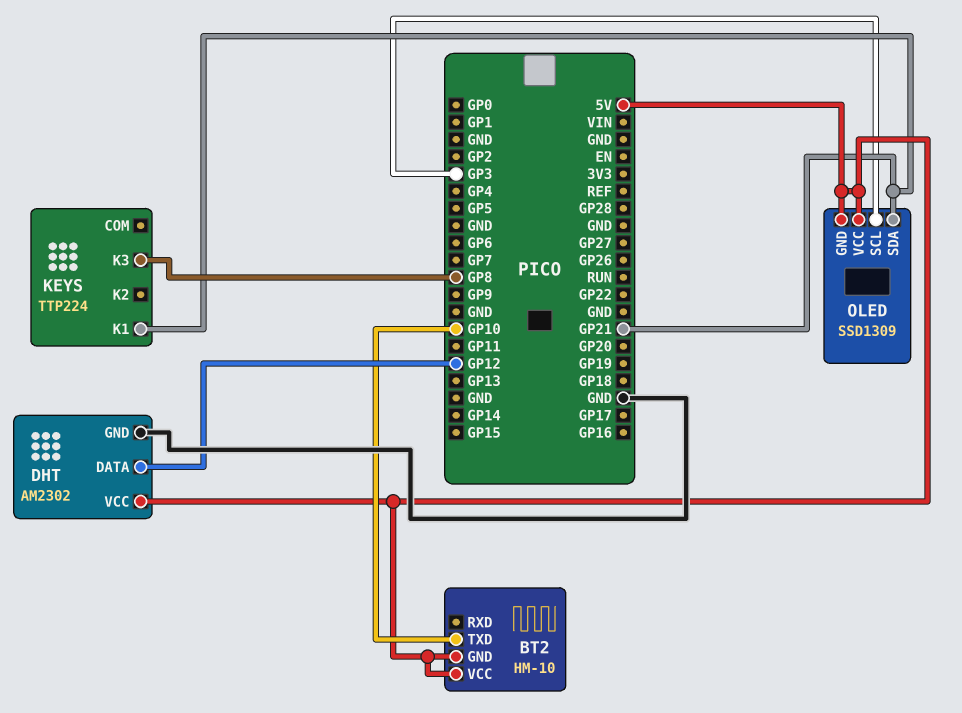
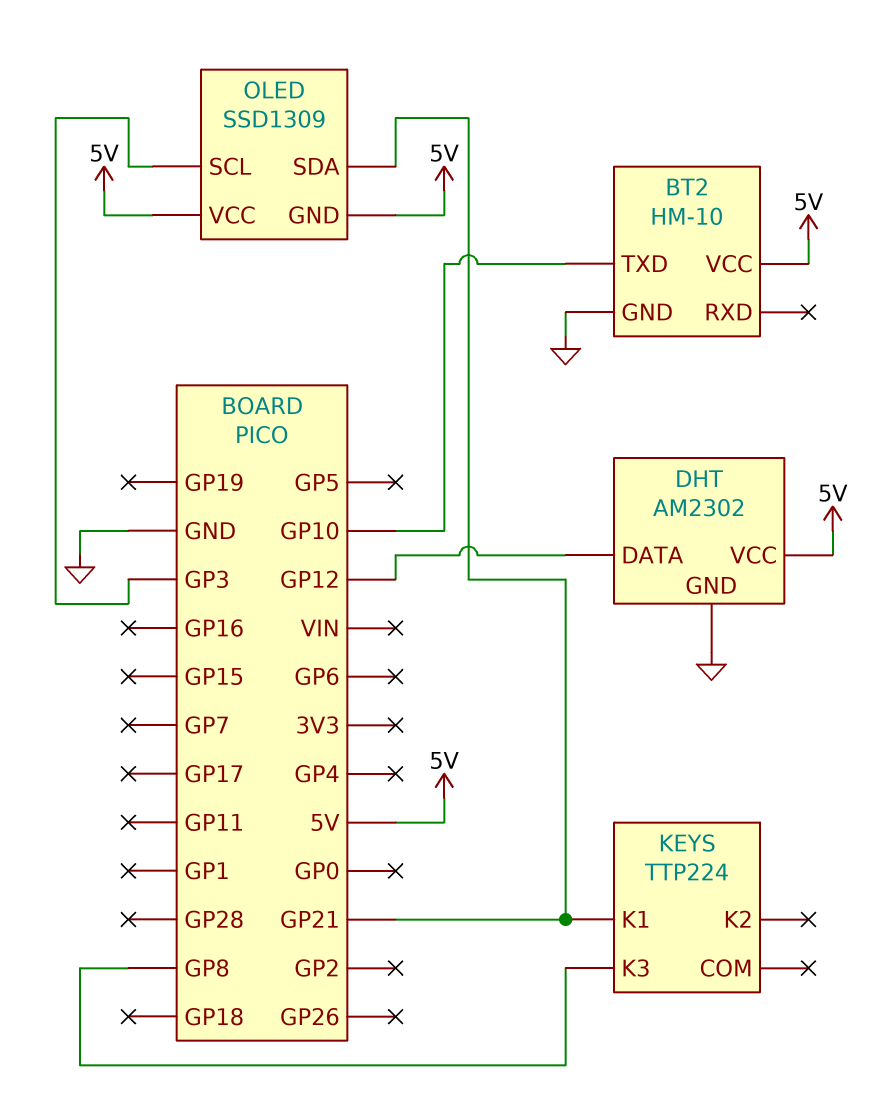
BT2 pin GND: 5V -> GND

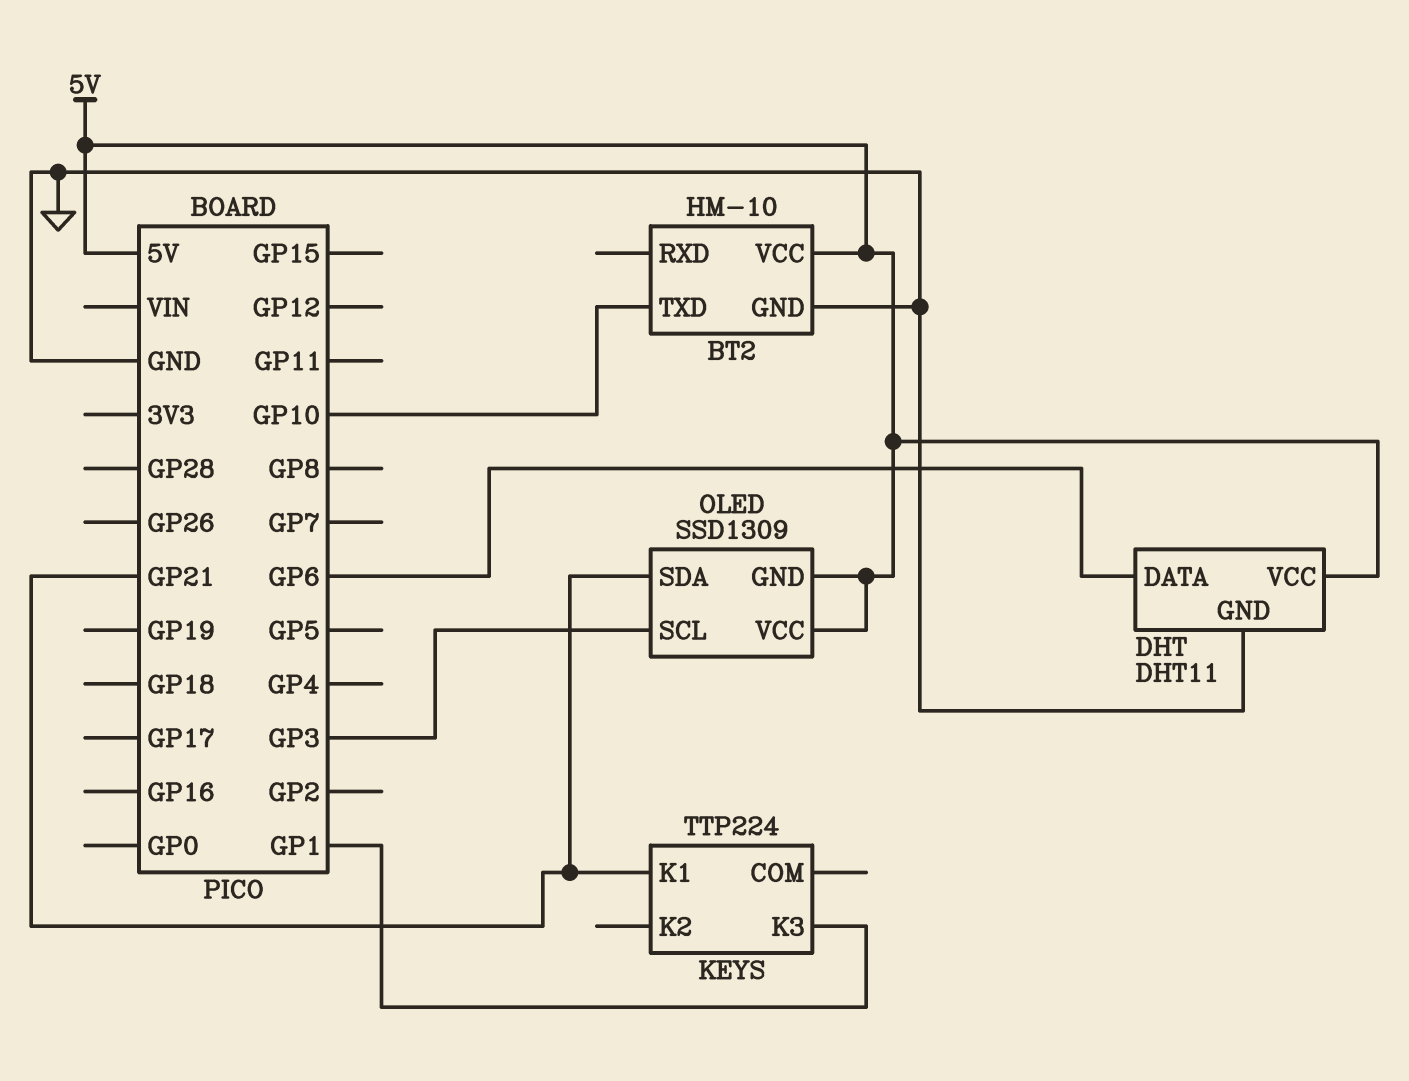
DHT: AM2302 -> DHT11
DHT pin DATA: GP12 -> GP6
KEYS pin K3: GP8 -> GP1

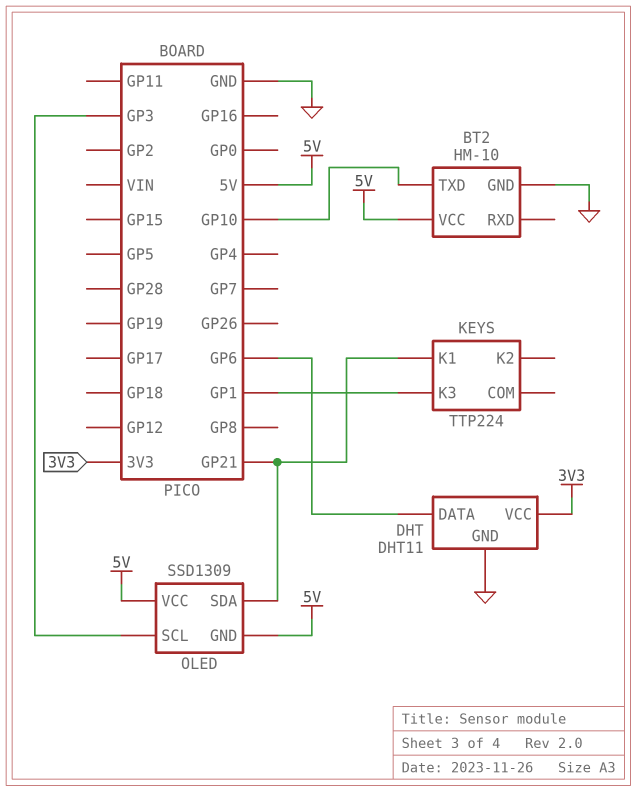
DHT pin VCC: 5V -> 3V3

